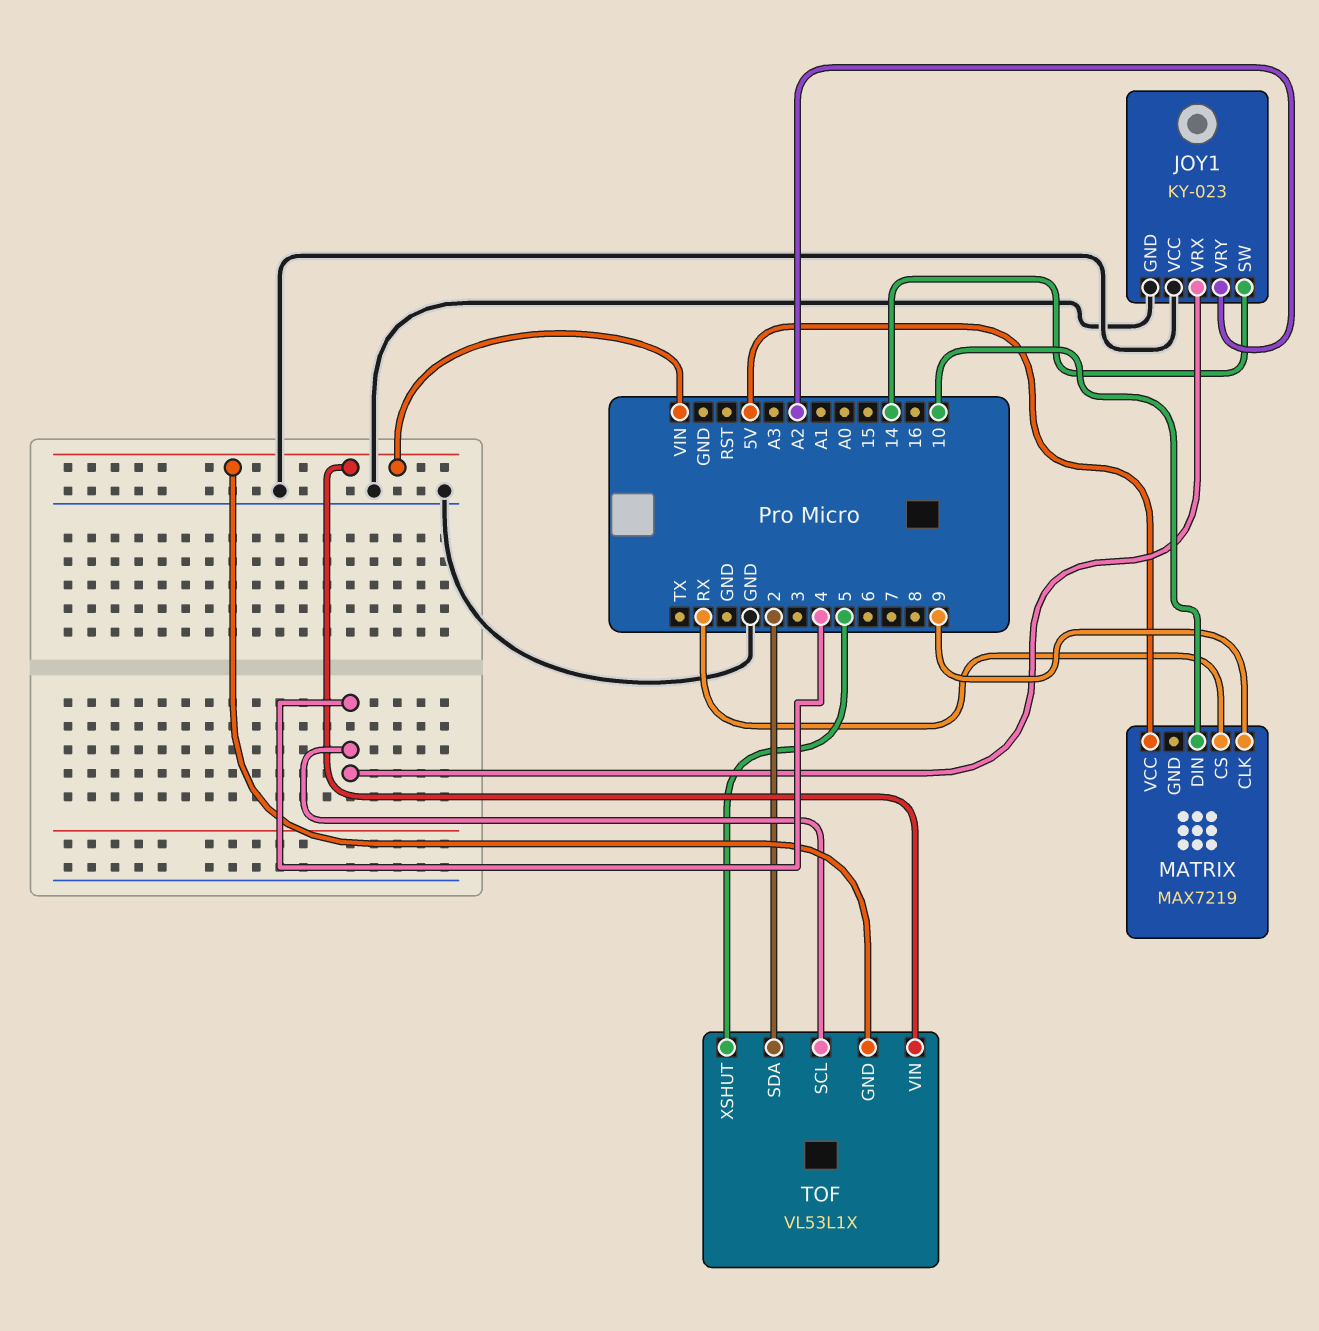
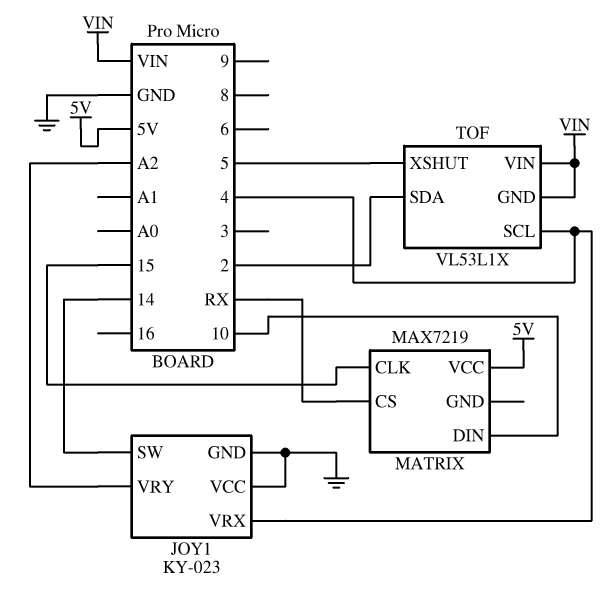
MATRIX pin CLK: 9 -> 15

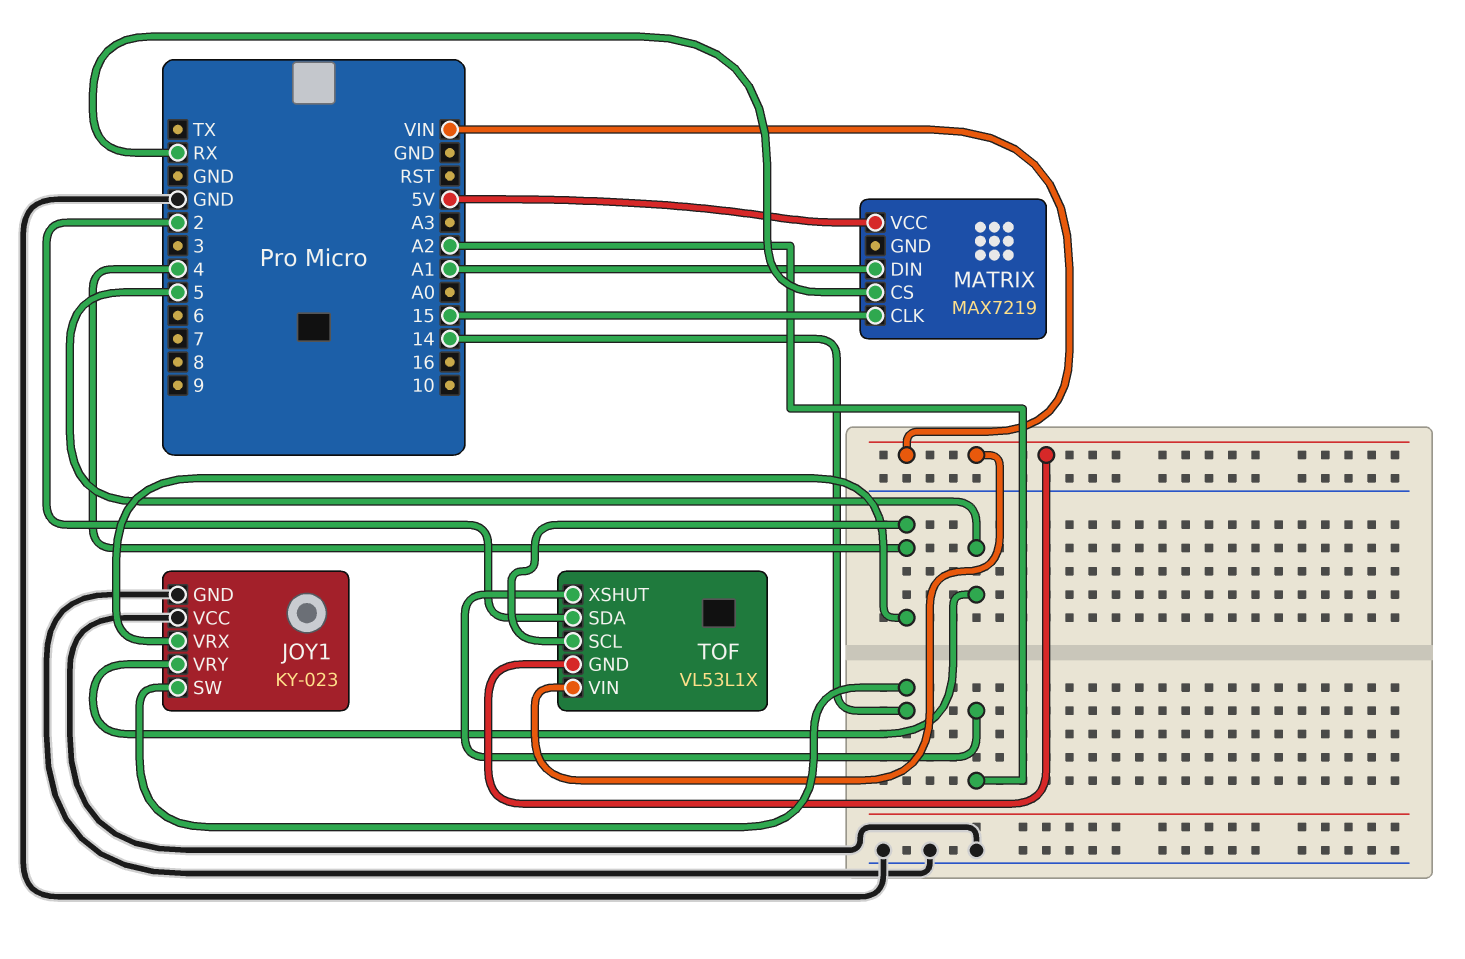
JOY1 pin VRY: A2 -> 5
MATRIX pin DIN: 10 -> A1
TOF pin XSHUT: 5 -> A2

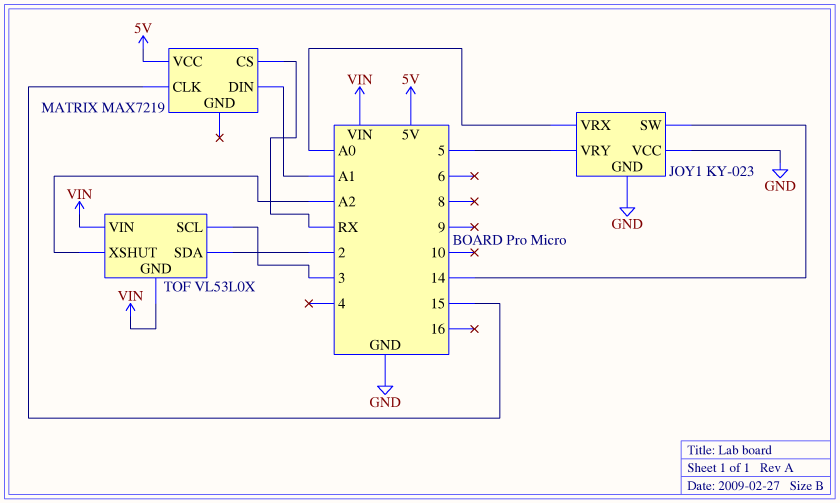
JOY1 pin VRX: 4 -> A0
TOF: VL53L1X -> VL53L0X
TOF pin SCL: 4 -> 3

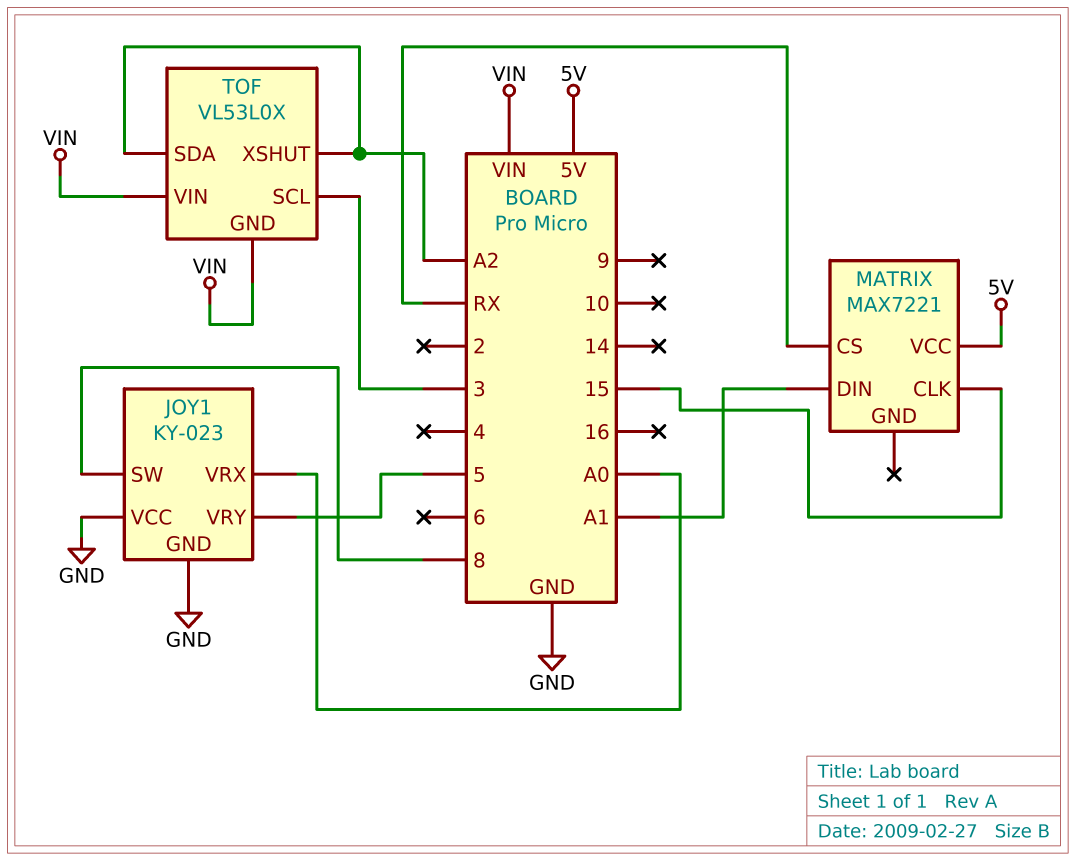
JOY1 pin SW: 14 -> 8
MATRIX: MAX7219 -> MAX7221
TOF pin SDA: 2 -> A2

